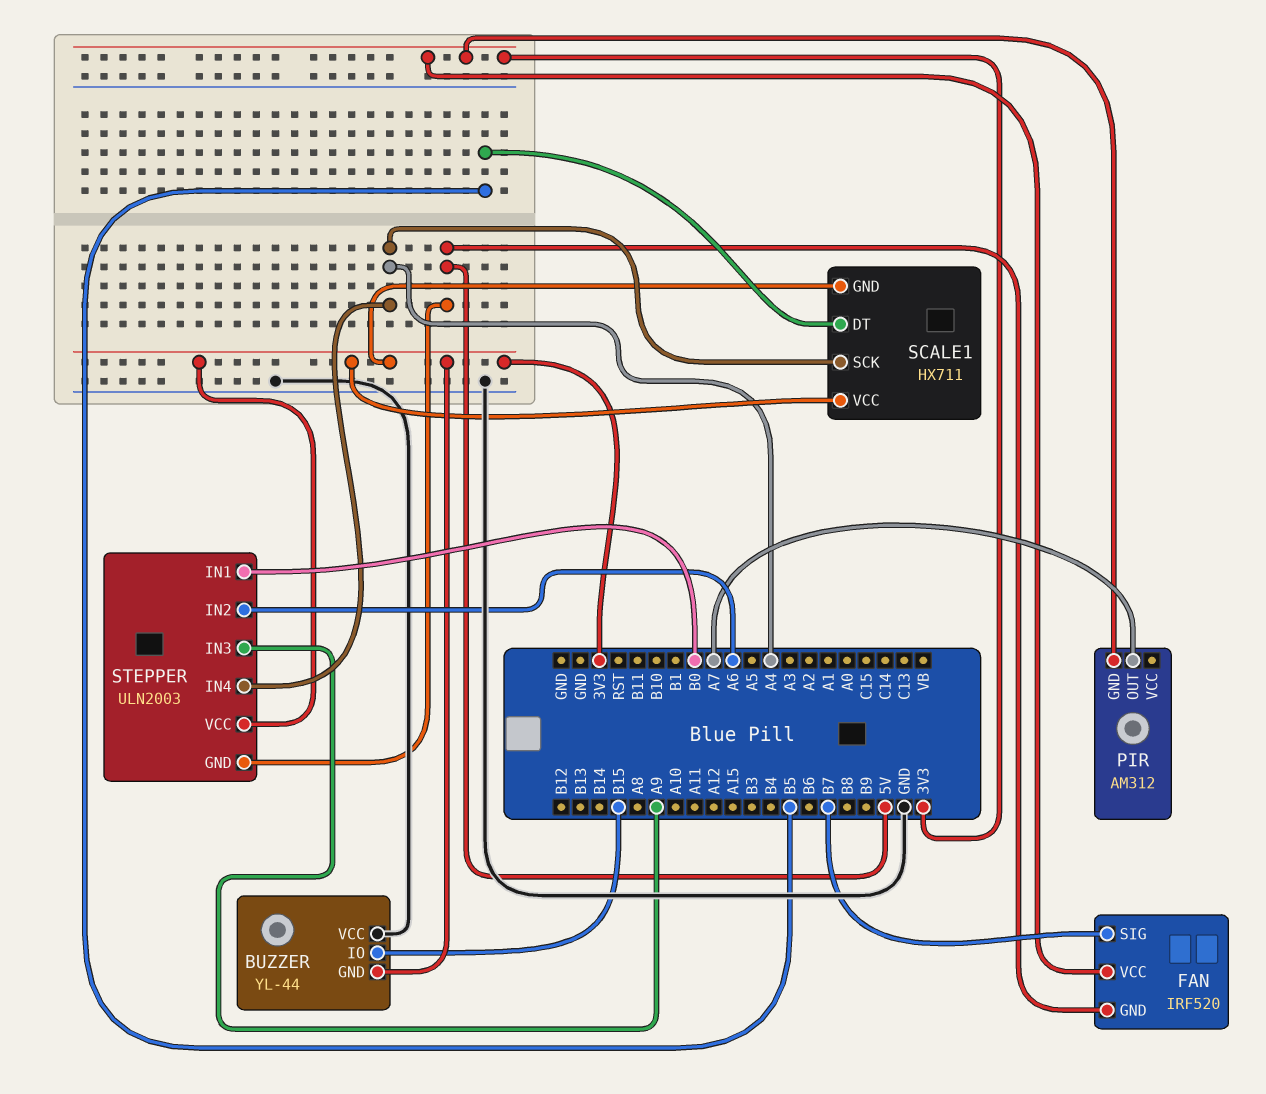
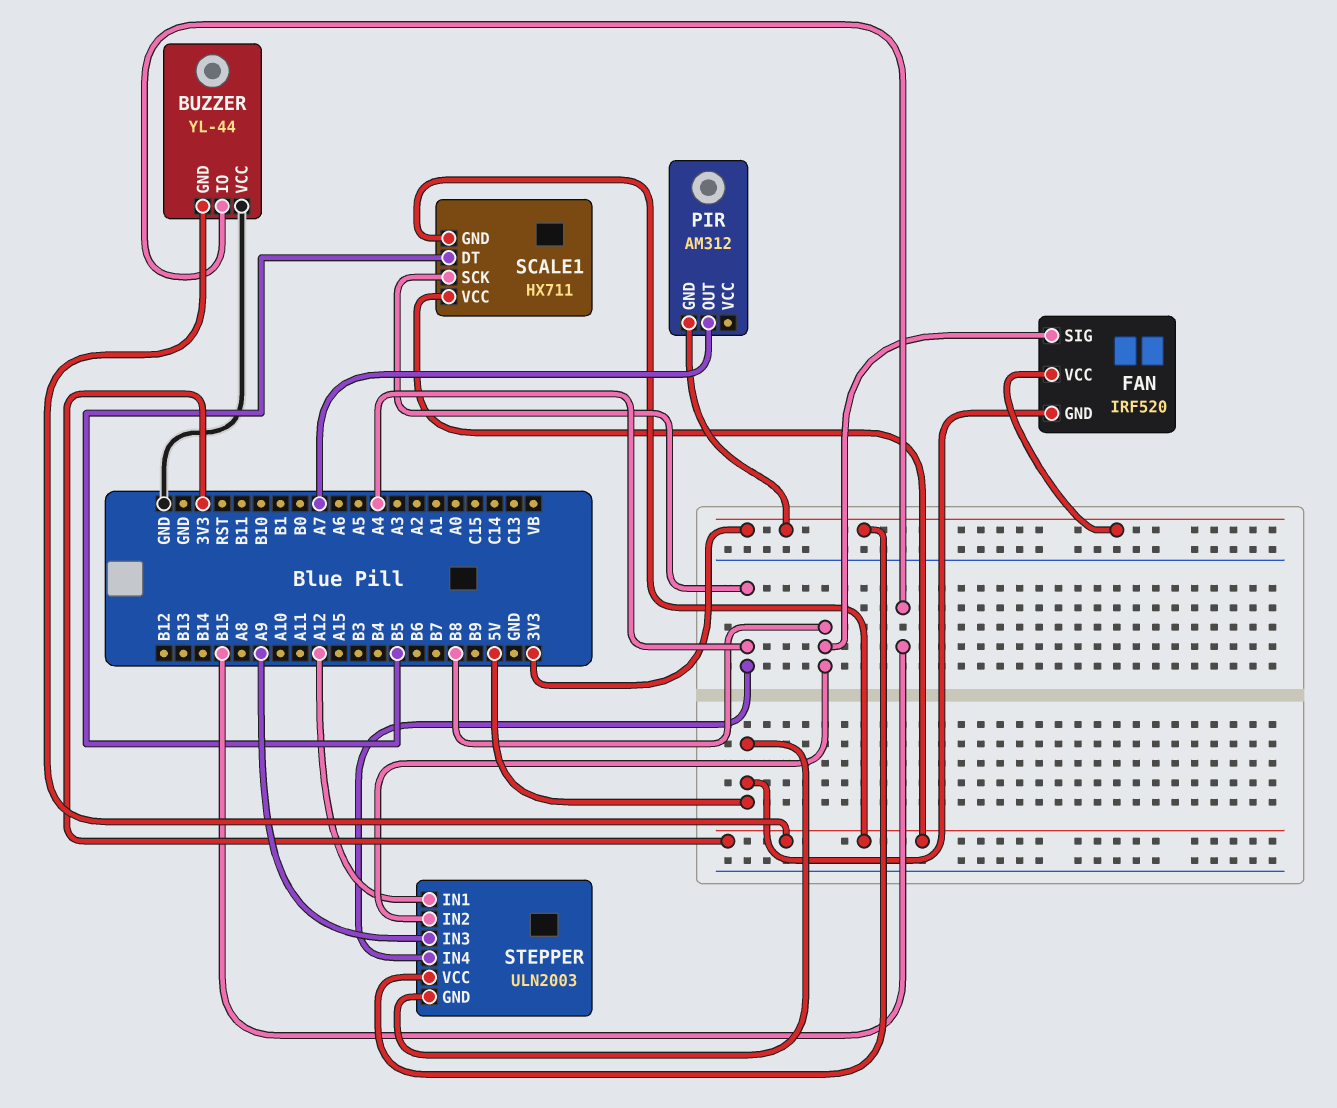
FAN pin SIG: B7 -> B8
STEPPER pin IN1: B0 -> A12
STEPPER pin IN2: A6 -> B8

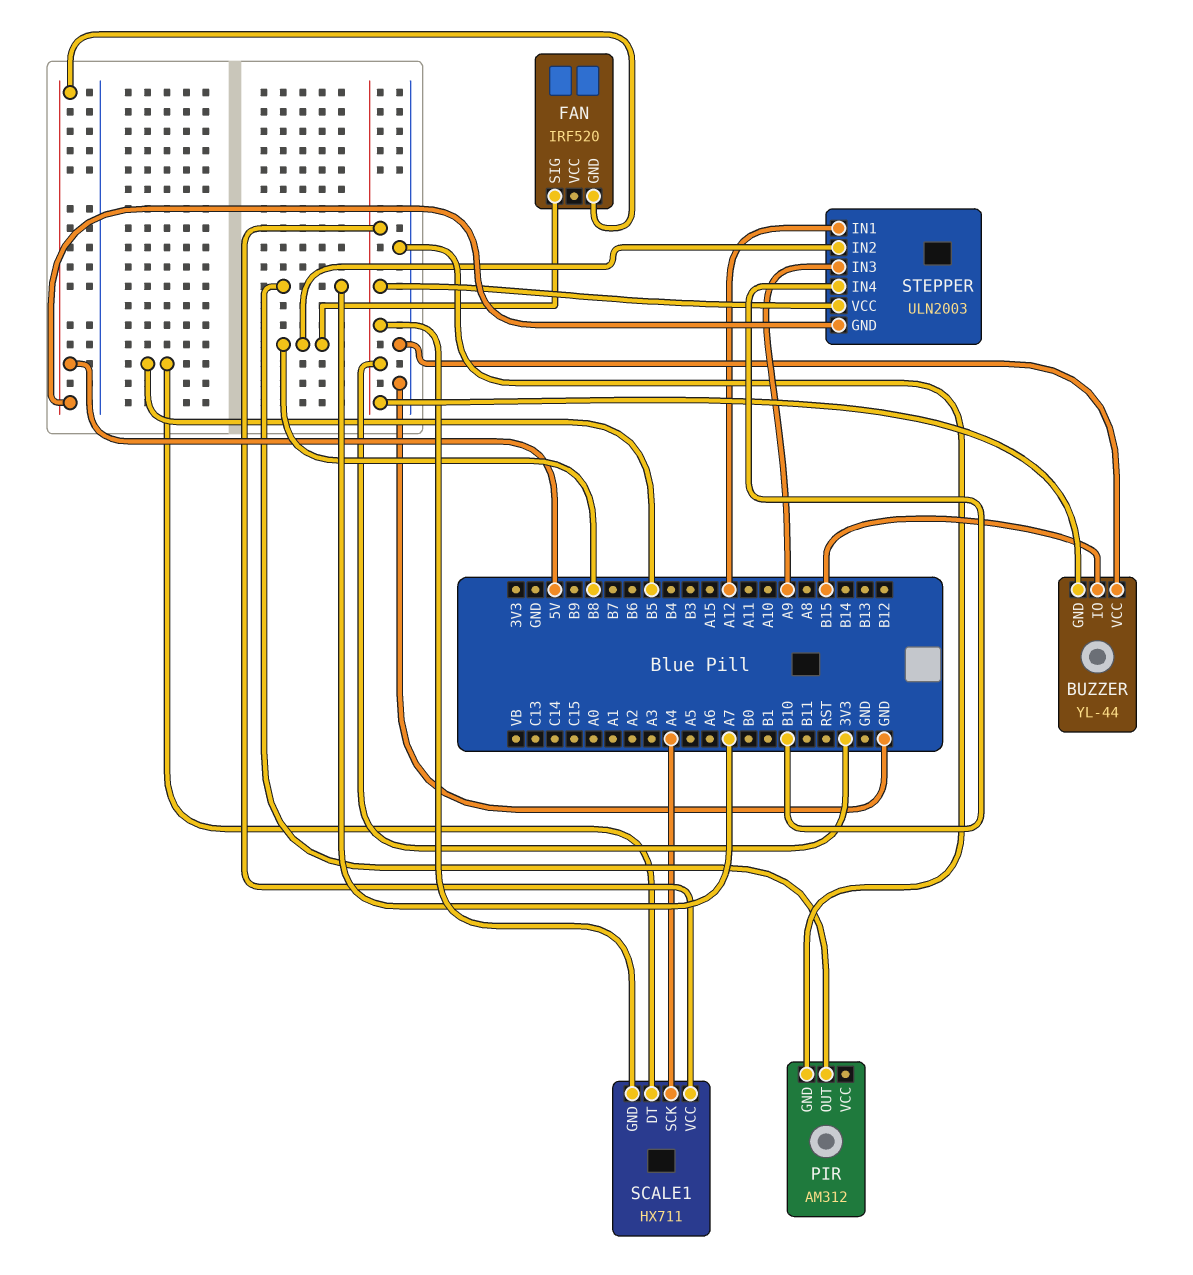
FAN pin VCC: 3V3 -> none
PIR pin GND: 3V3 -> GND
STEPPER pin IN4: A4 -> B10

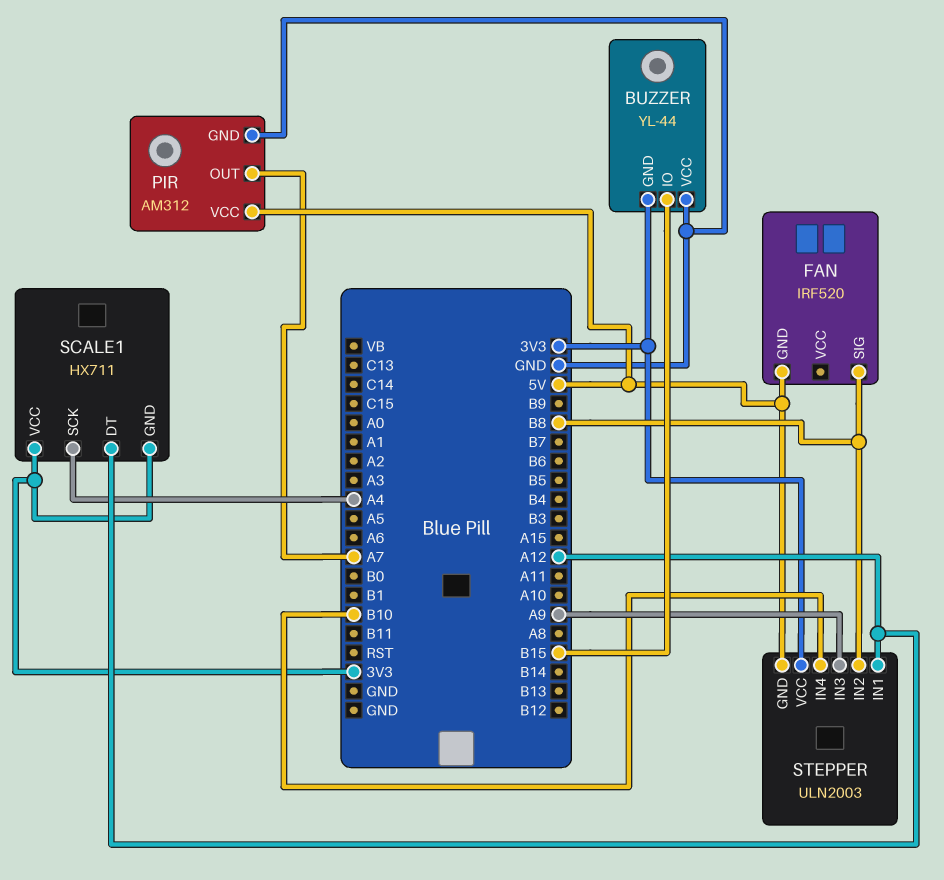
PIR pin VCC: none -> 5V
SCALE1 pin DT: B5 -> A12

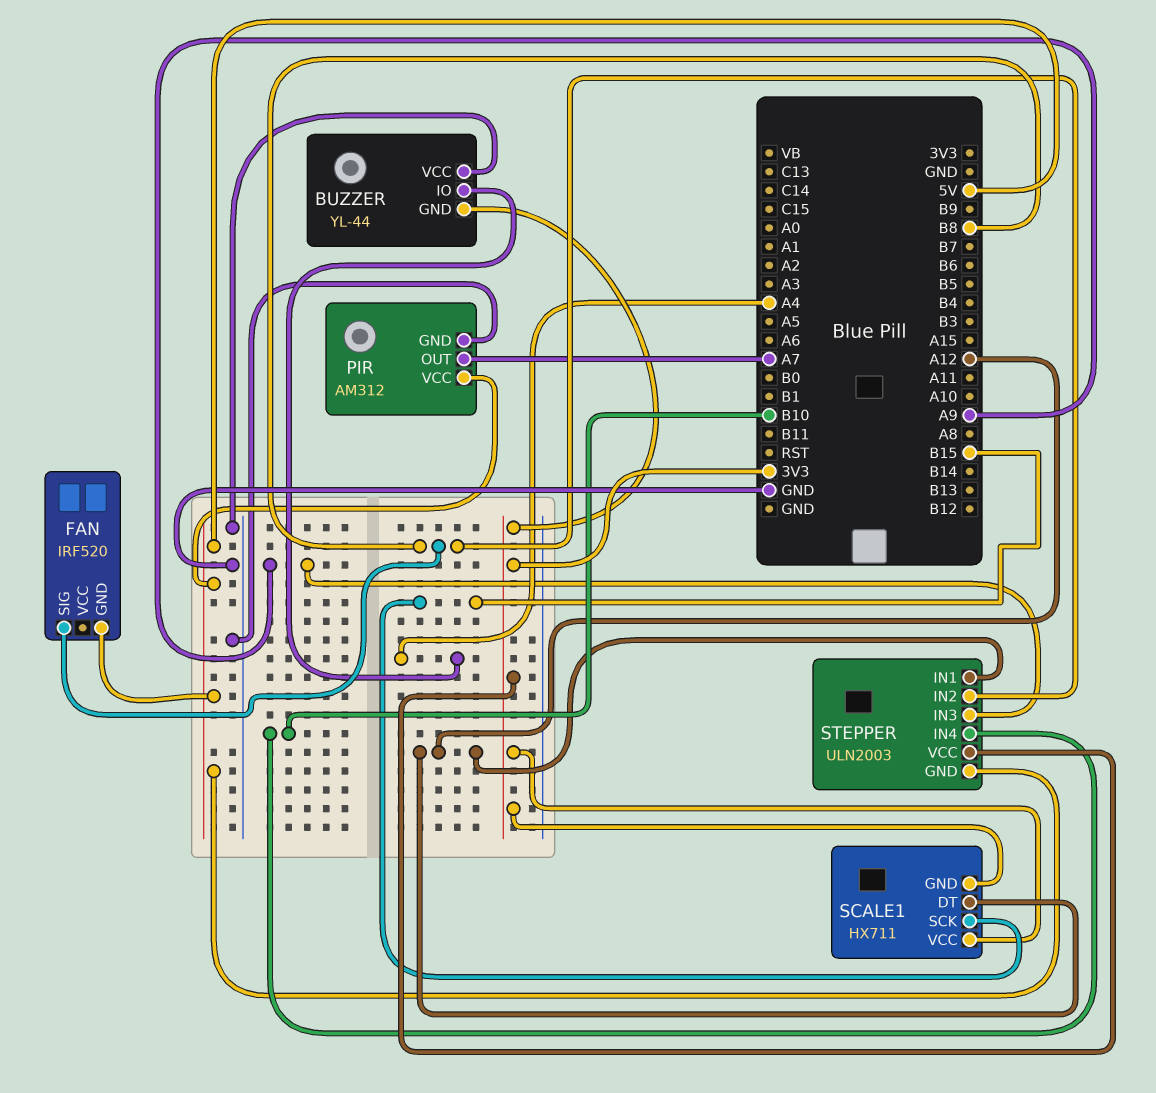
BUZZER pin IO: B15 -> A4
SCALE1 pin SCK: A4 -> B15

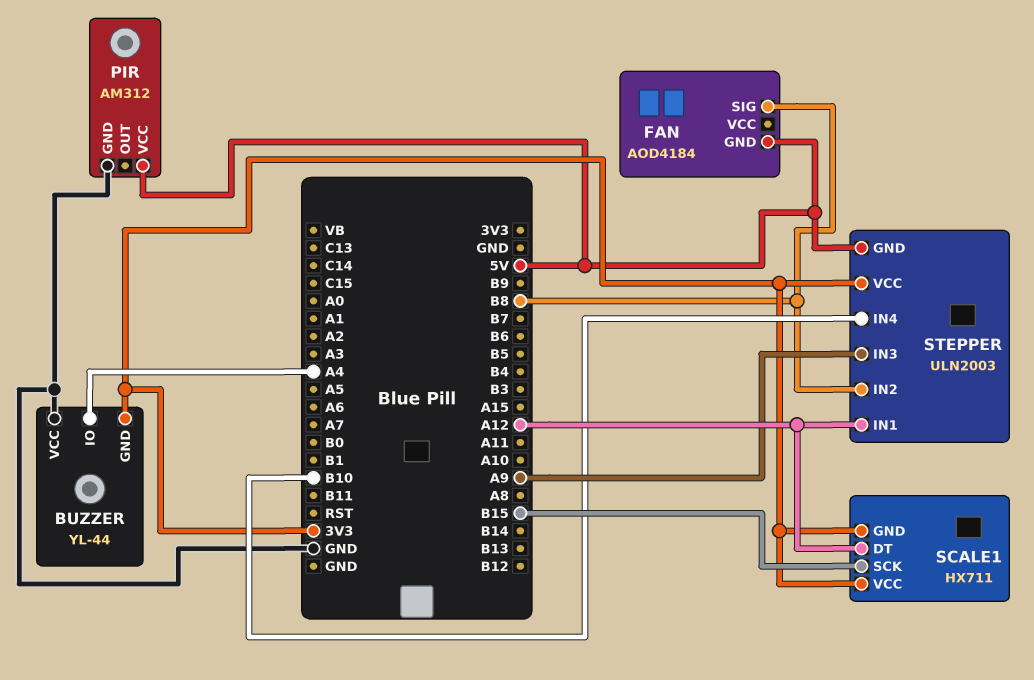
FAN: IRF520 -> AOD4184
PIR pin OUT: A7 -> none

